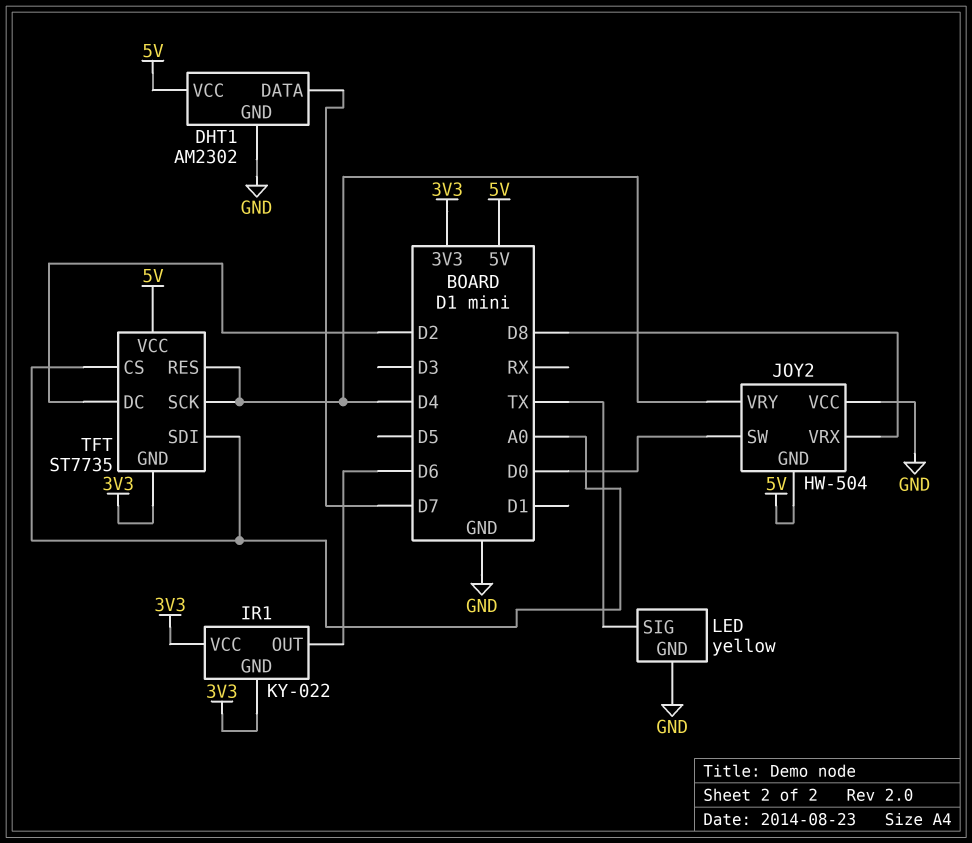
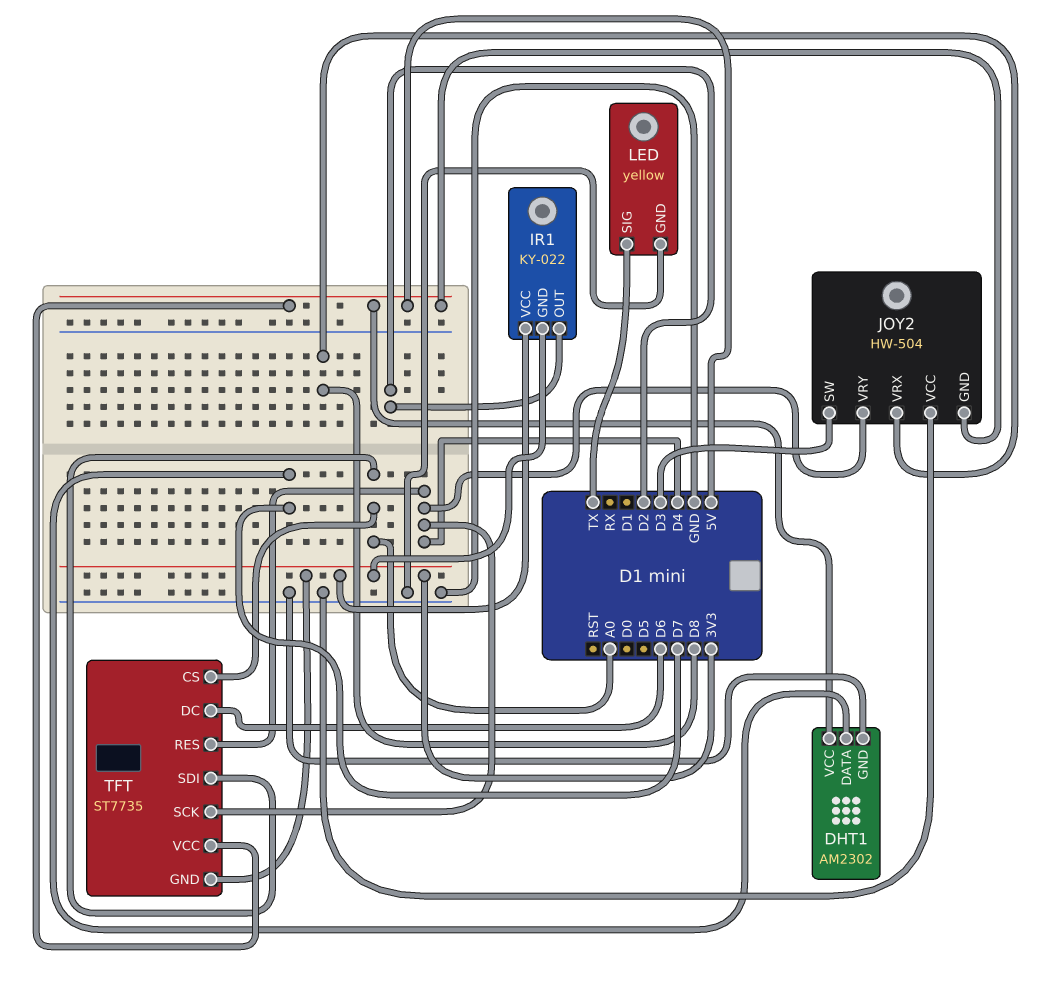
IR1 pin OUT: D6 -> D2
JOY2 pin SW: D0 -> D3
TFT pin DC: D2 -> D6

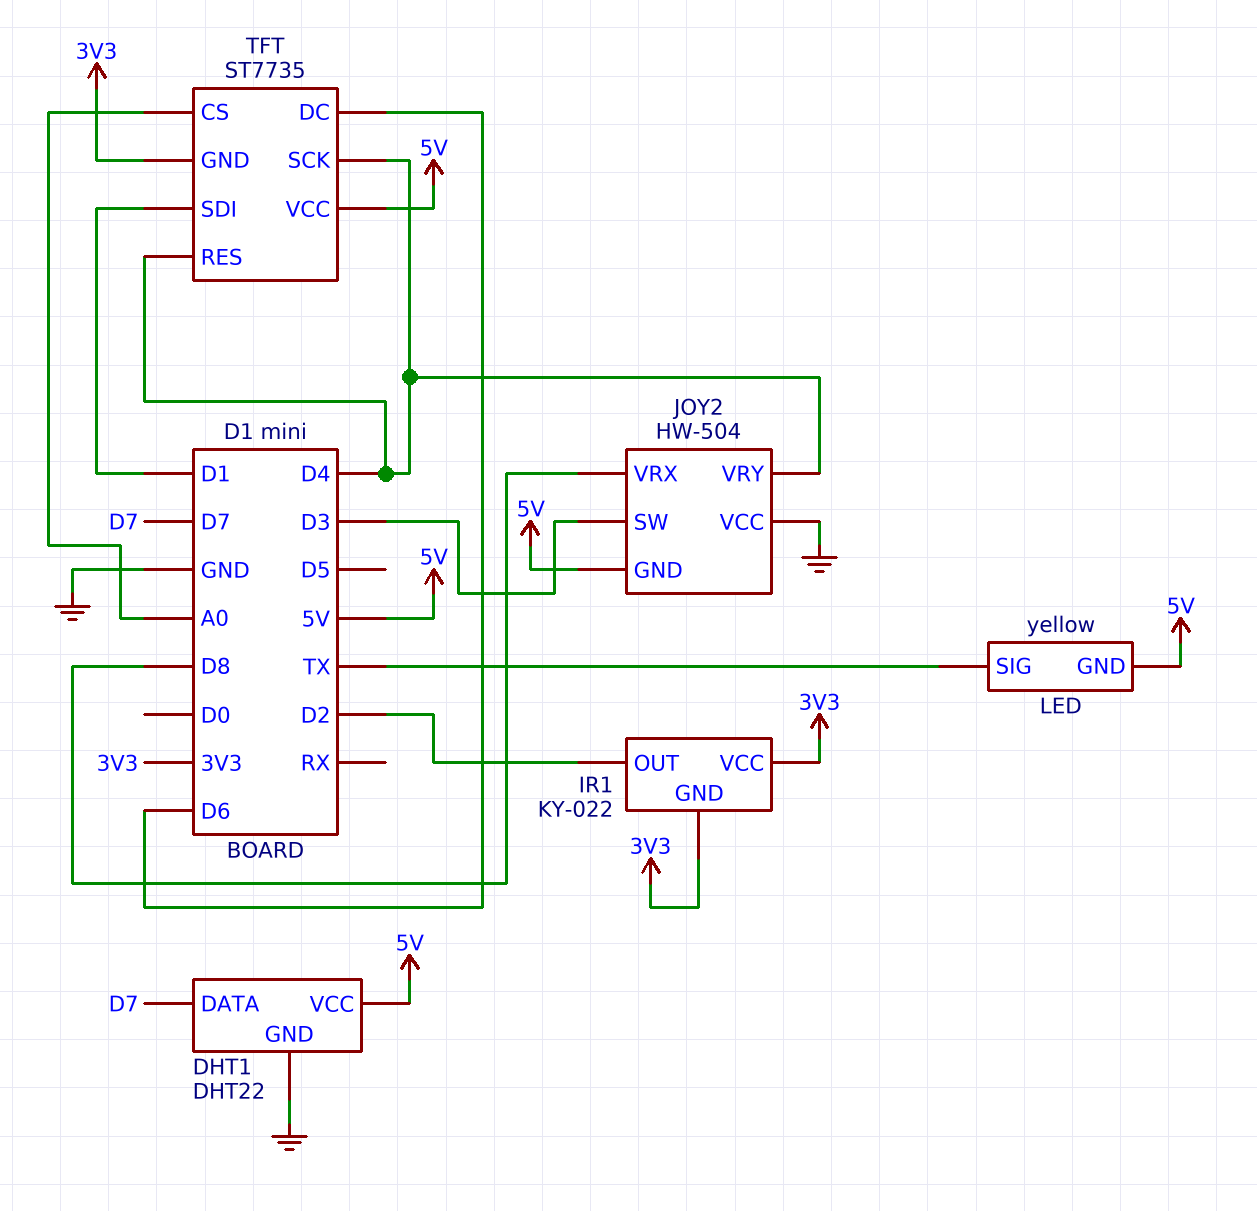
DHT1: AM2302 -> DHT22
LED pin GND: GND -> 5V
TFT pin SDI: A0 -> D1

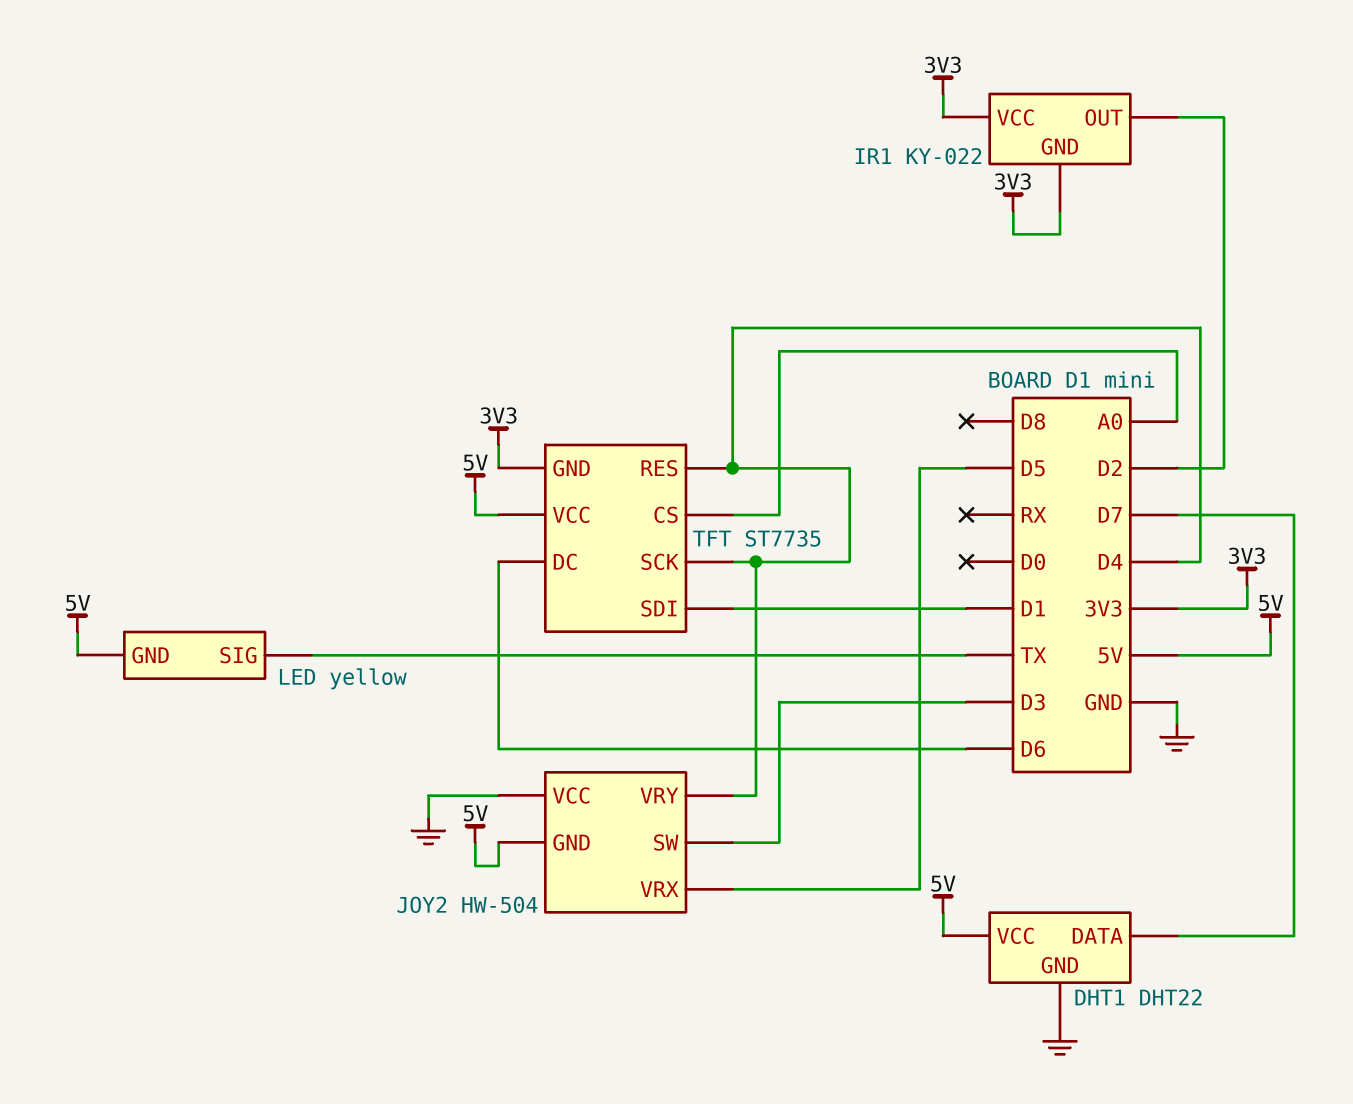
JOY2 pin VRX: D8 -> D5

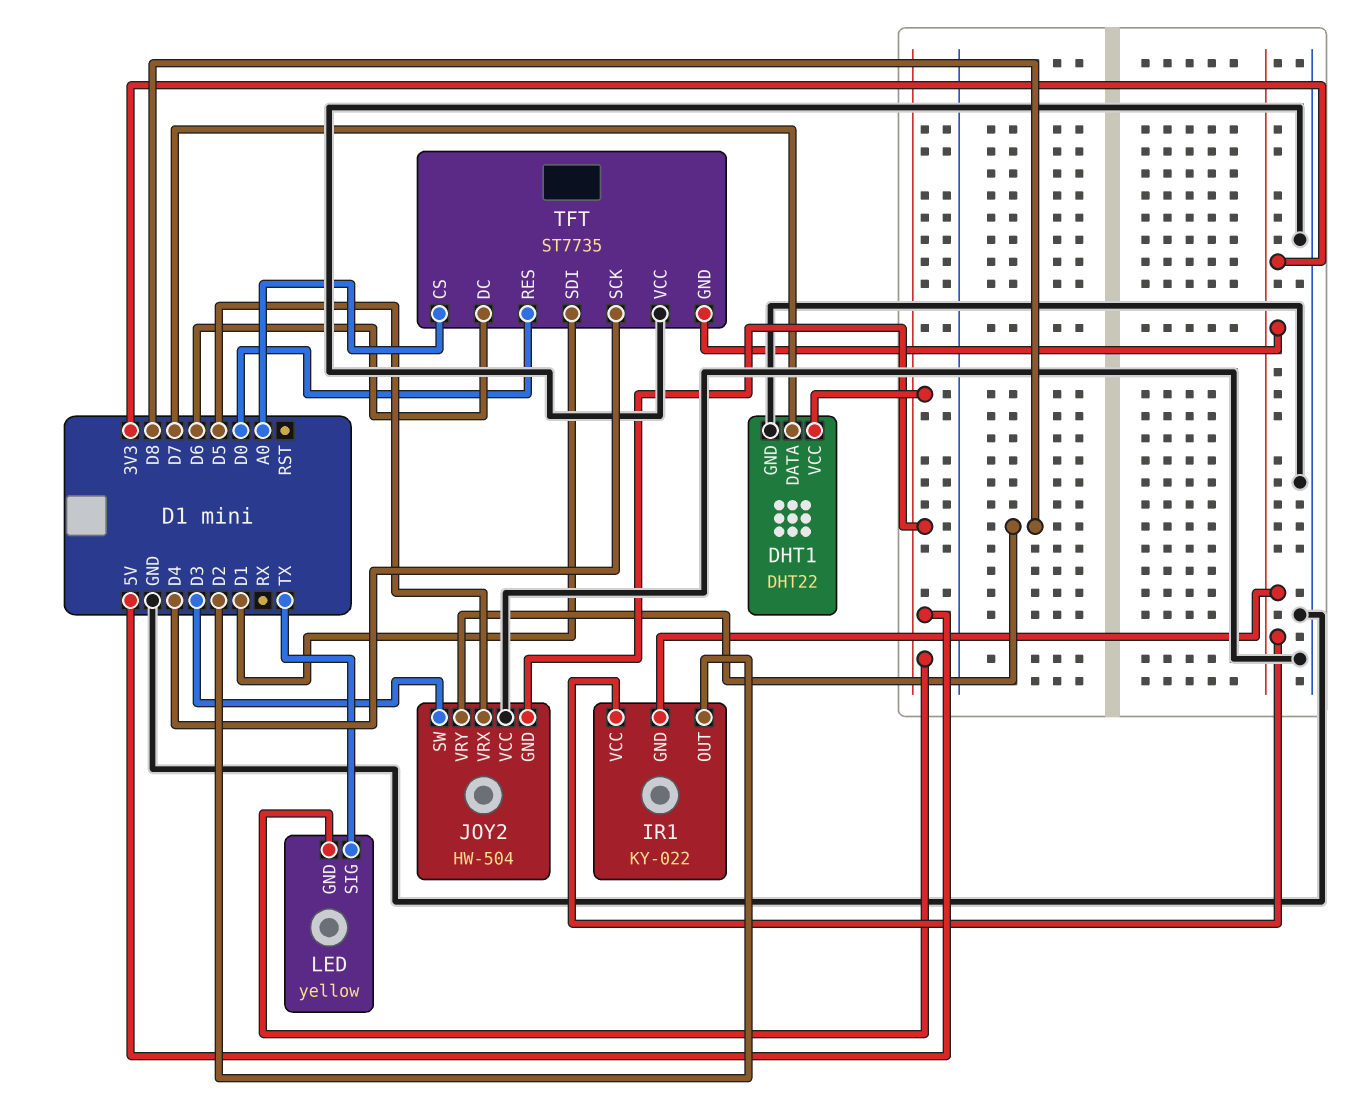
JOY2 pin VRY: D4 -> D8
TFT pin RES: D4 -> D0
TFT pin VCC: 5V -> GND

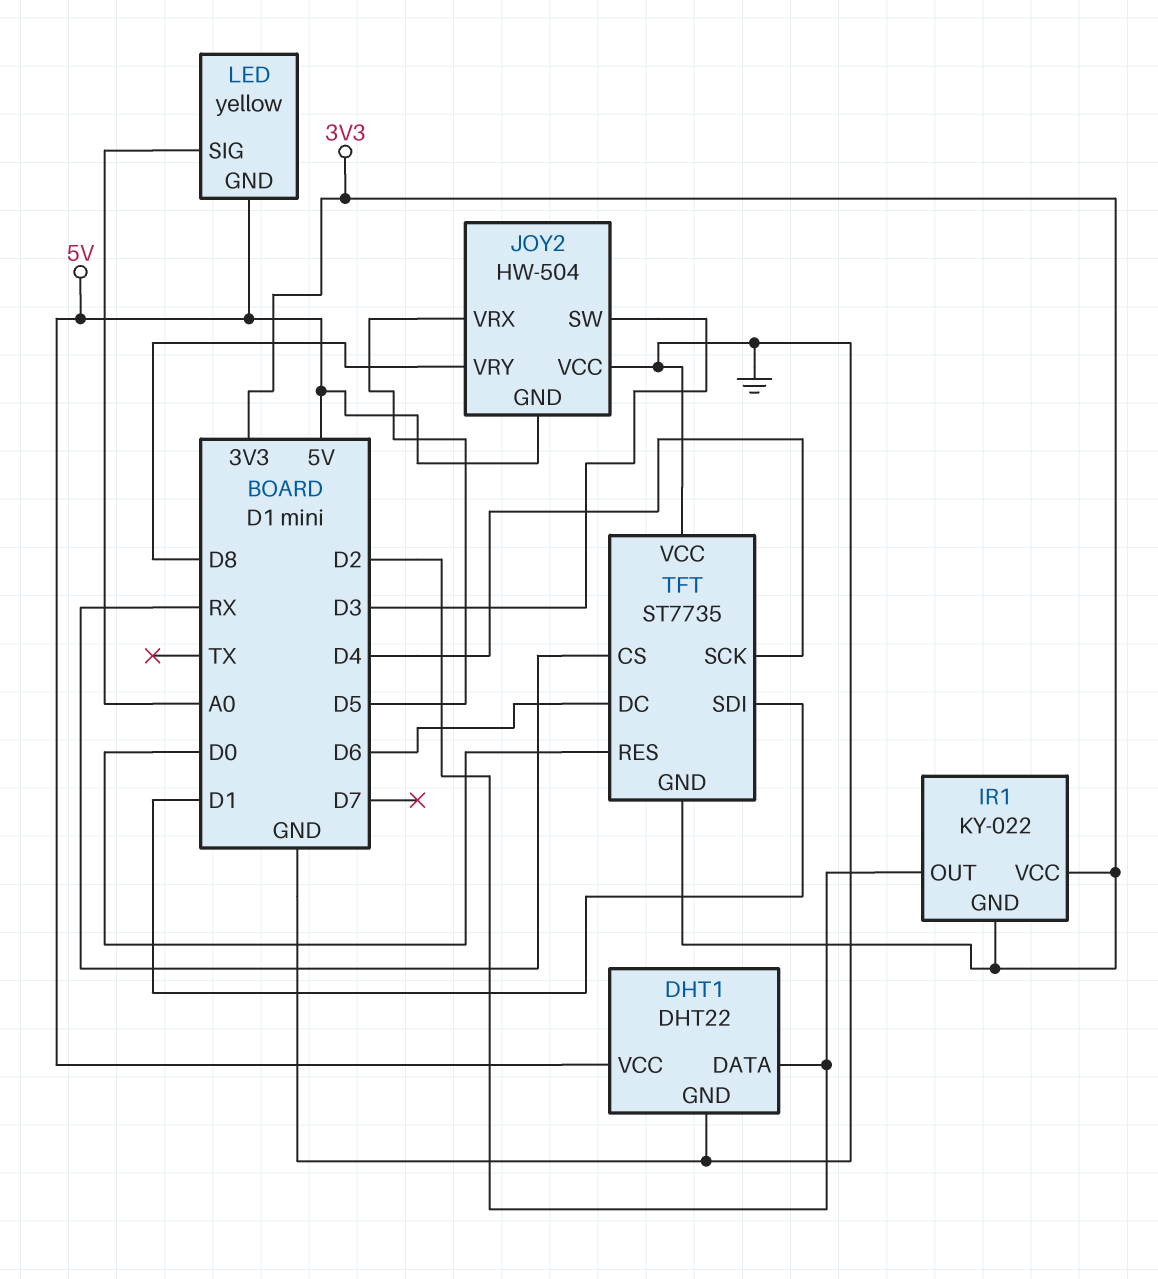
DHT1 pin DATA: D7 -> D2
LED pin SIG: TX -> A0
TFT pin CS: A0 -> RX

